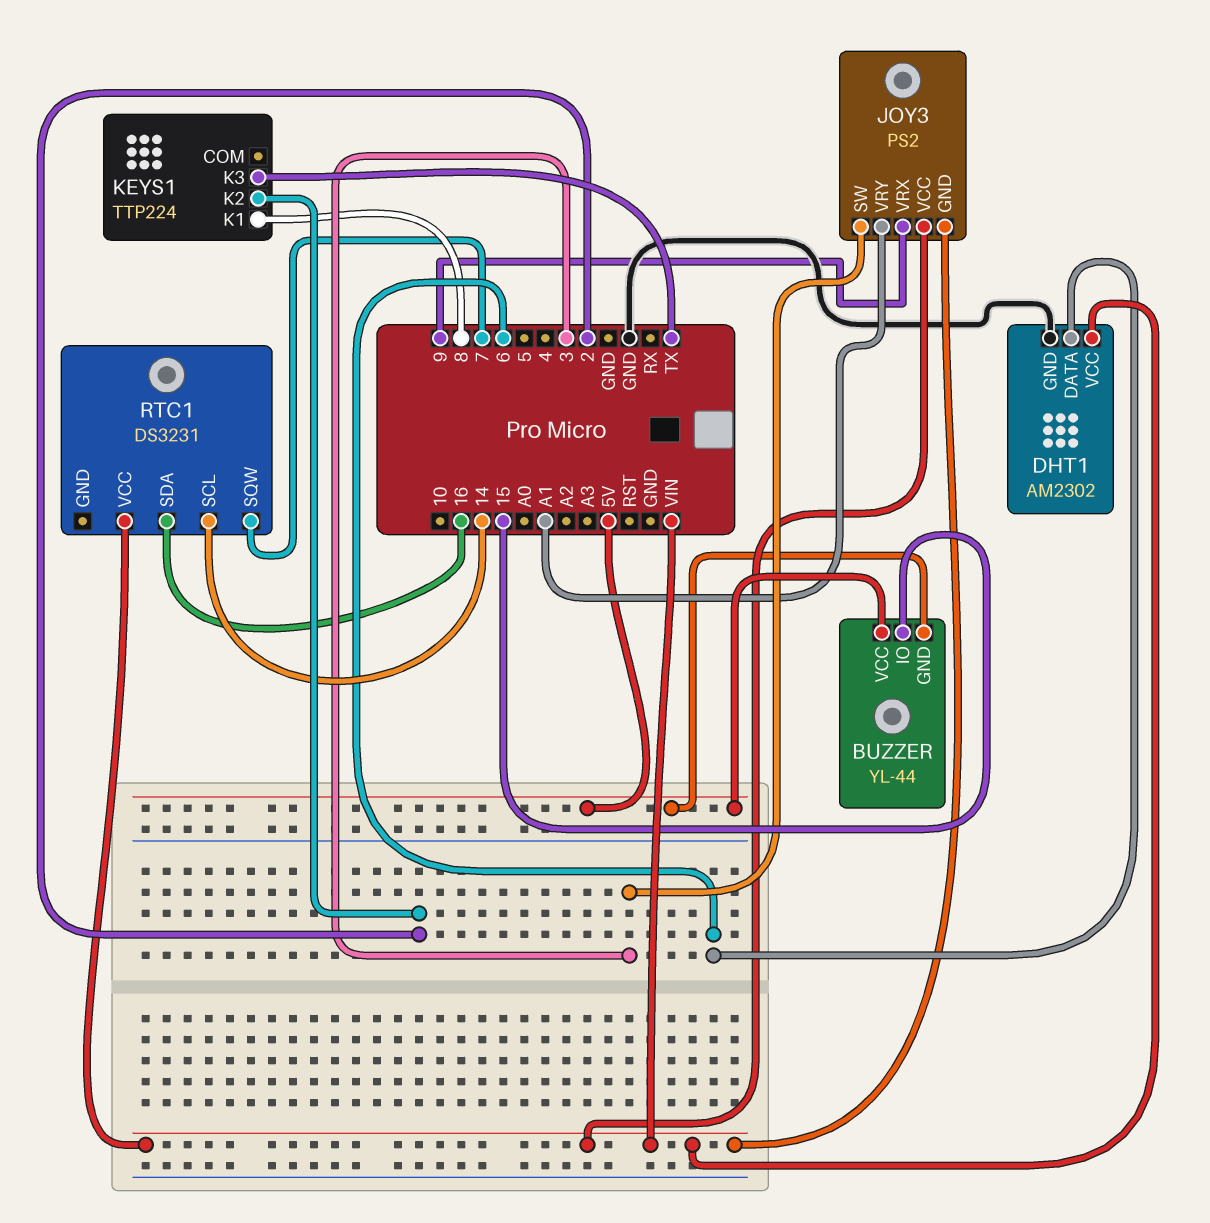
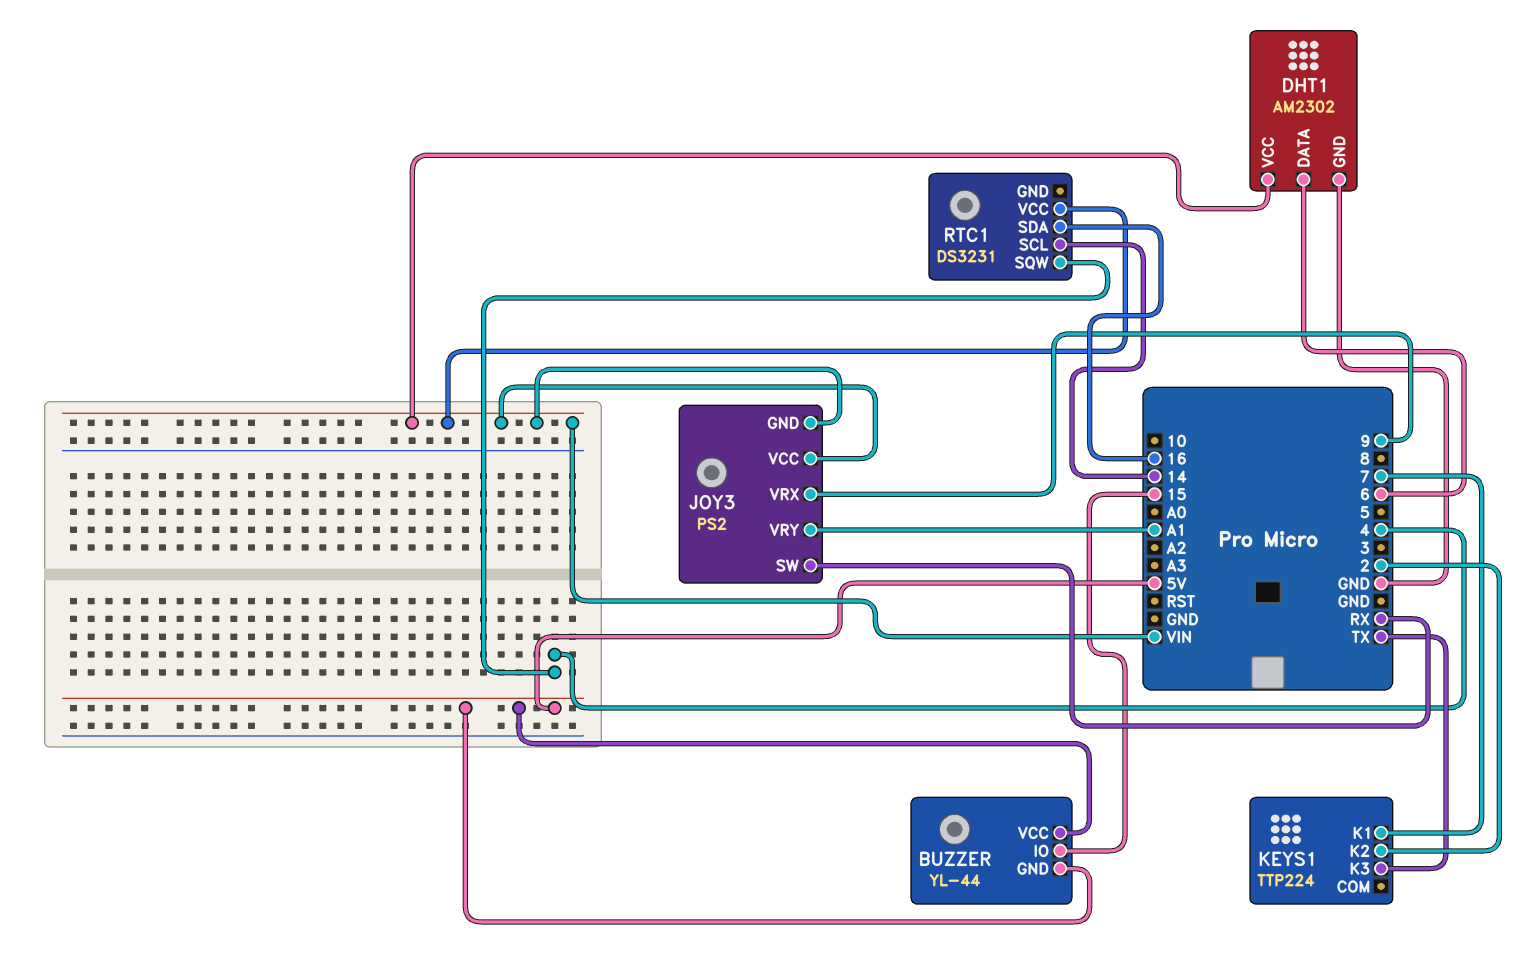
JOY3 pin SW: 3 -> RX
KEYS1 pin K1: 8 -> 7
RTC1 pin SQW: 7 -> 4

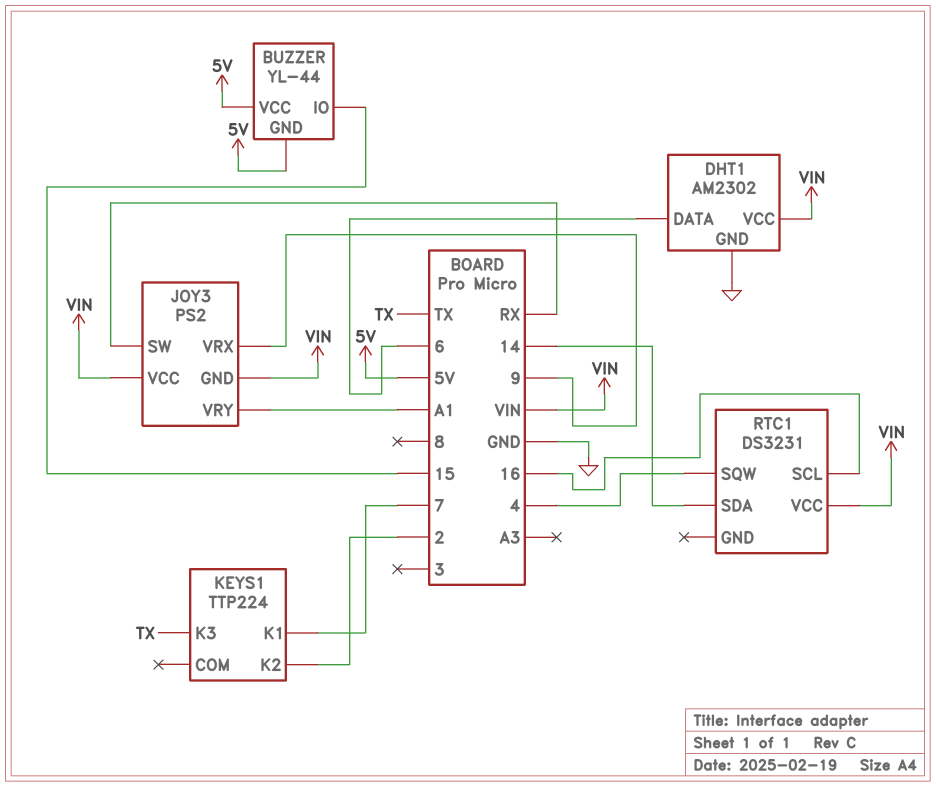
RTC1 pin SCL: 14 -> 16
RTC1 pin SDA: 16 -> 14

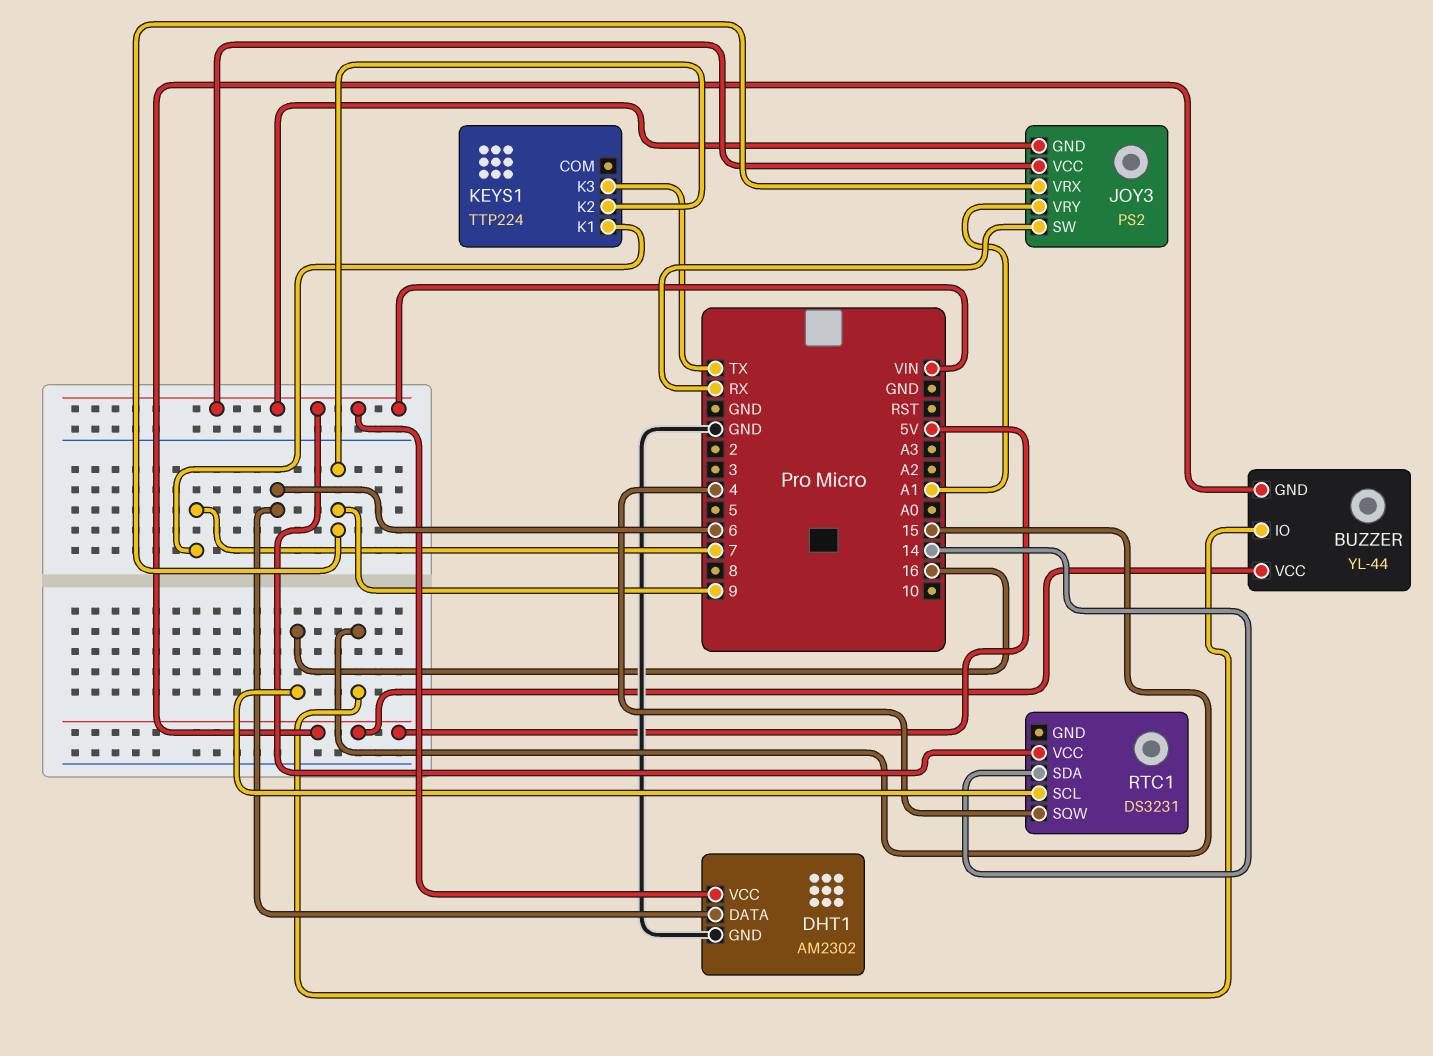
KEYS1 pin K2: 2 -> 9

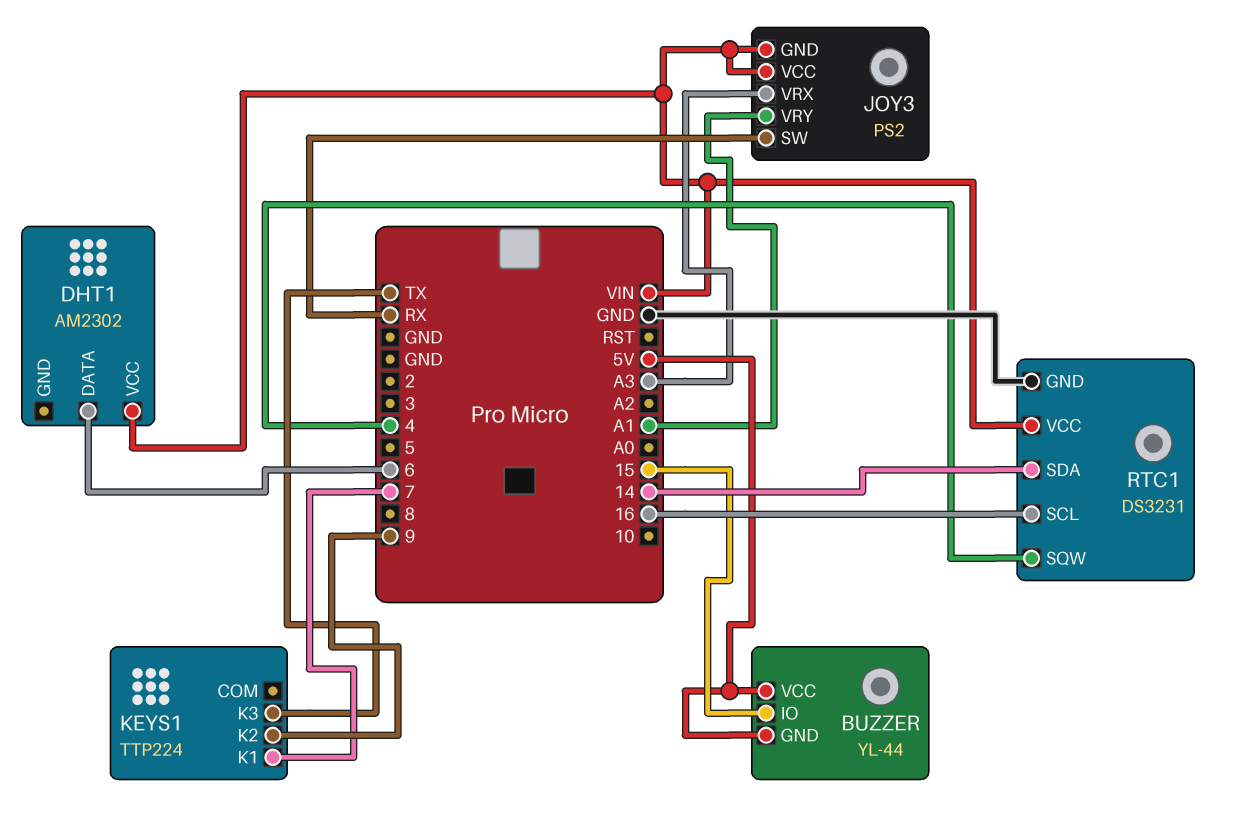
DHT1 pin GND: GND -> none
JOY3 pin VRX: 9 -> A3
RTC1 pin GND: none -> GND

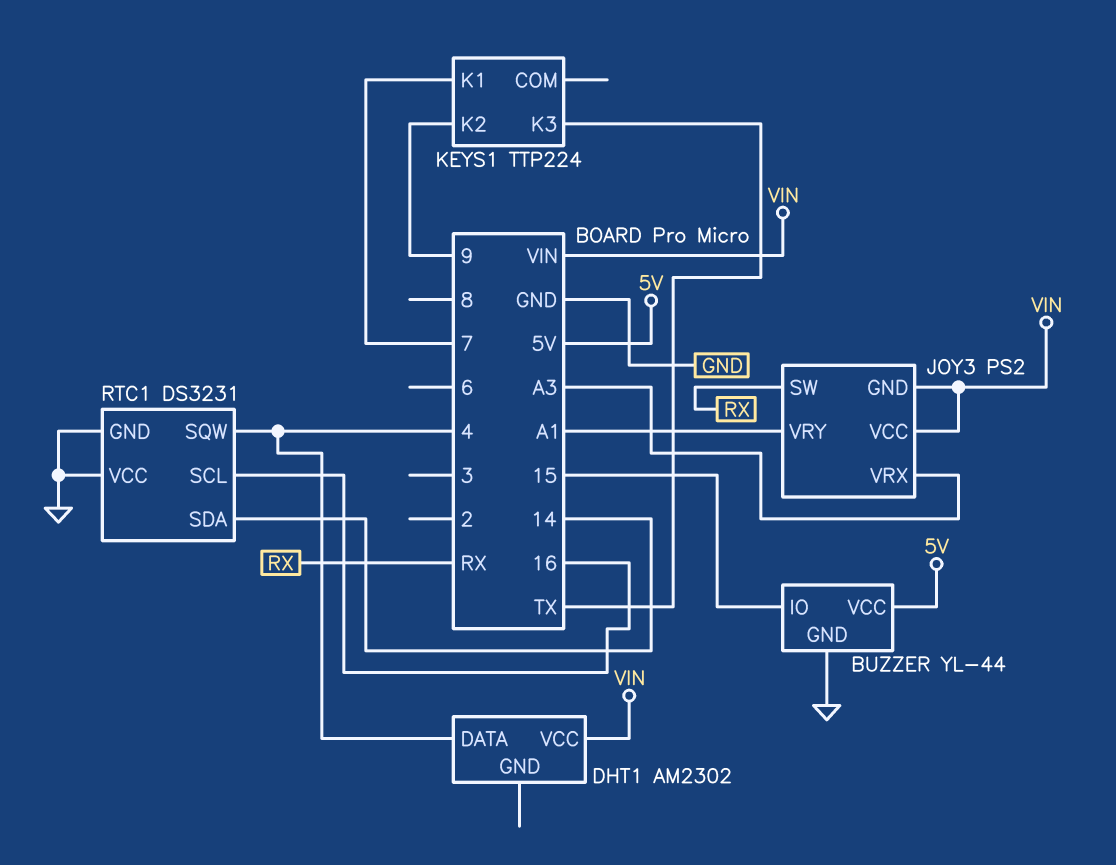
BUZZER pin GND: 5V -> GND
DHT1 pin DATA: 6 -> 4
RTC1 pin VCC: VIN -> GND

